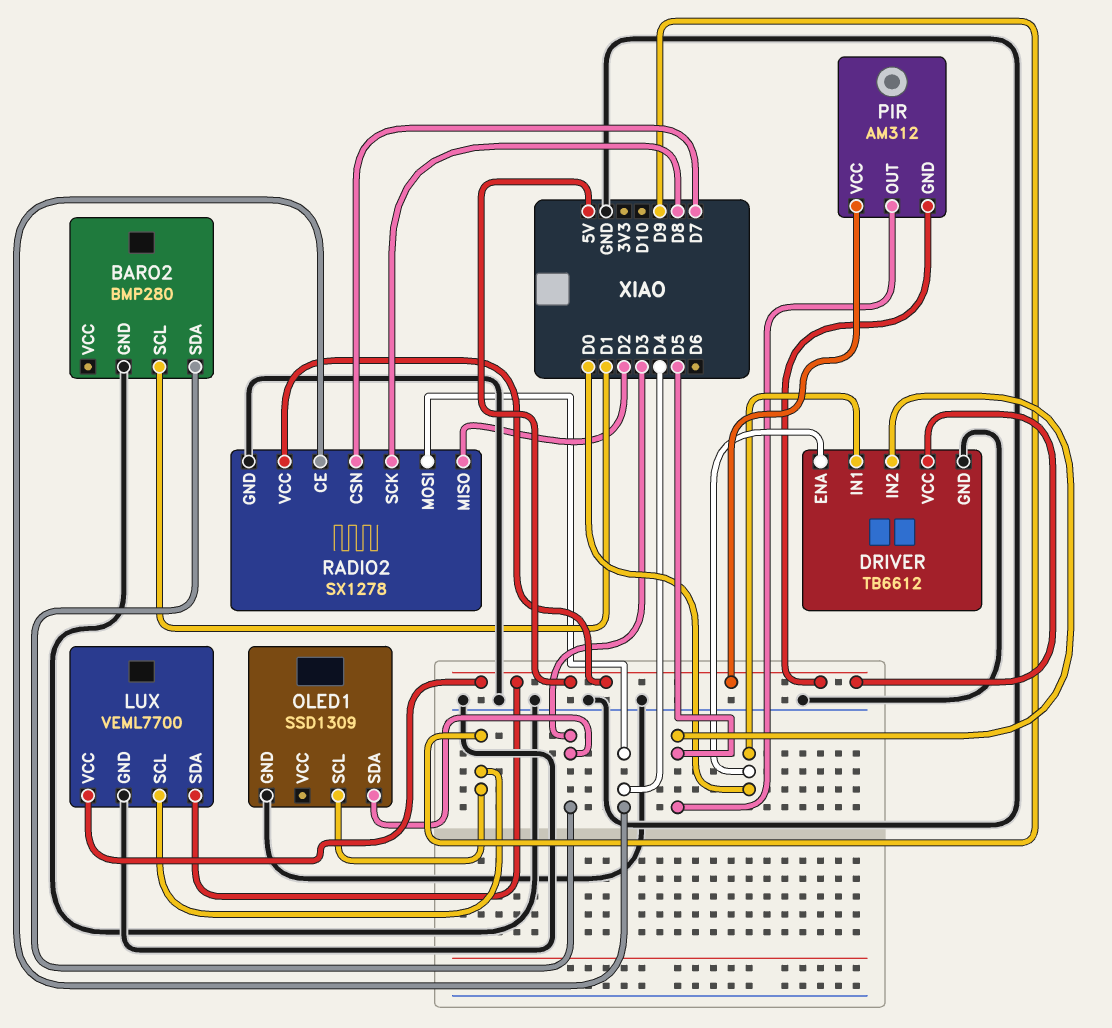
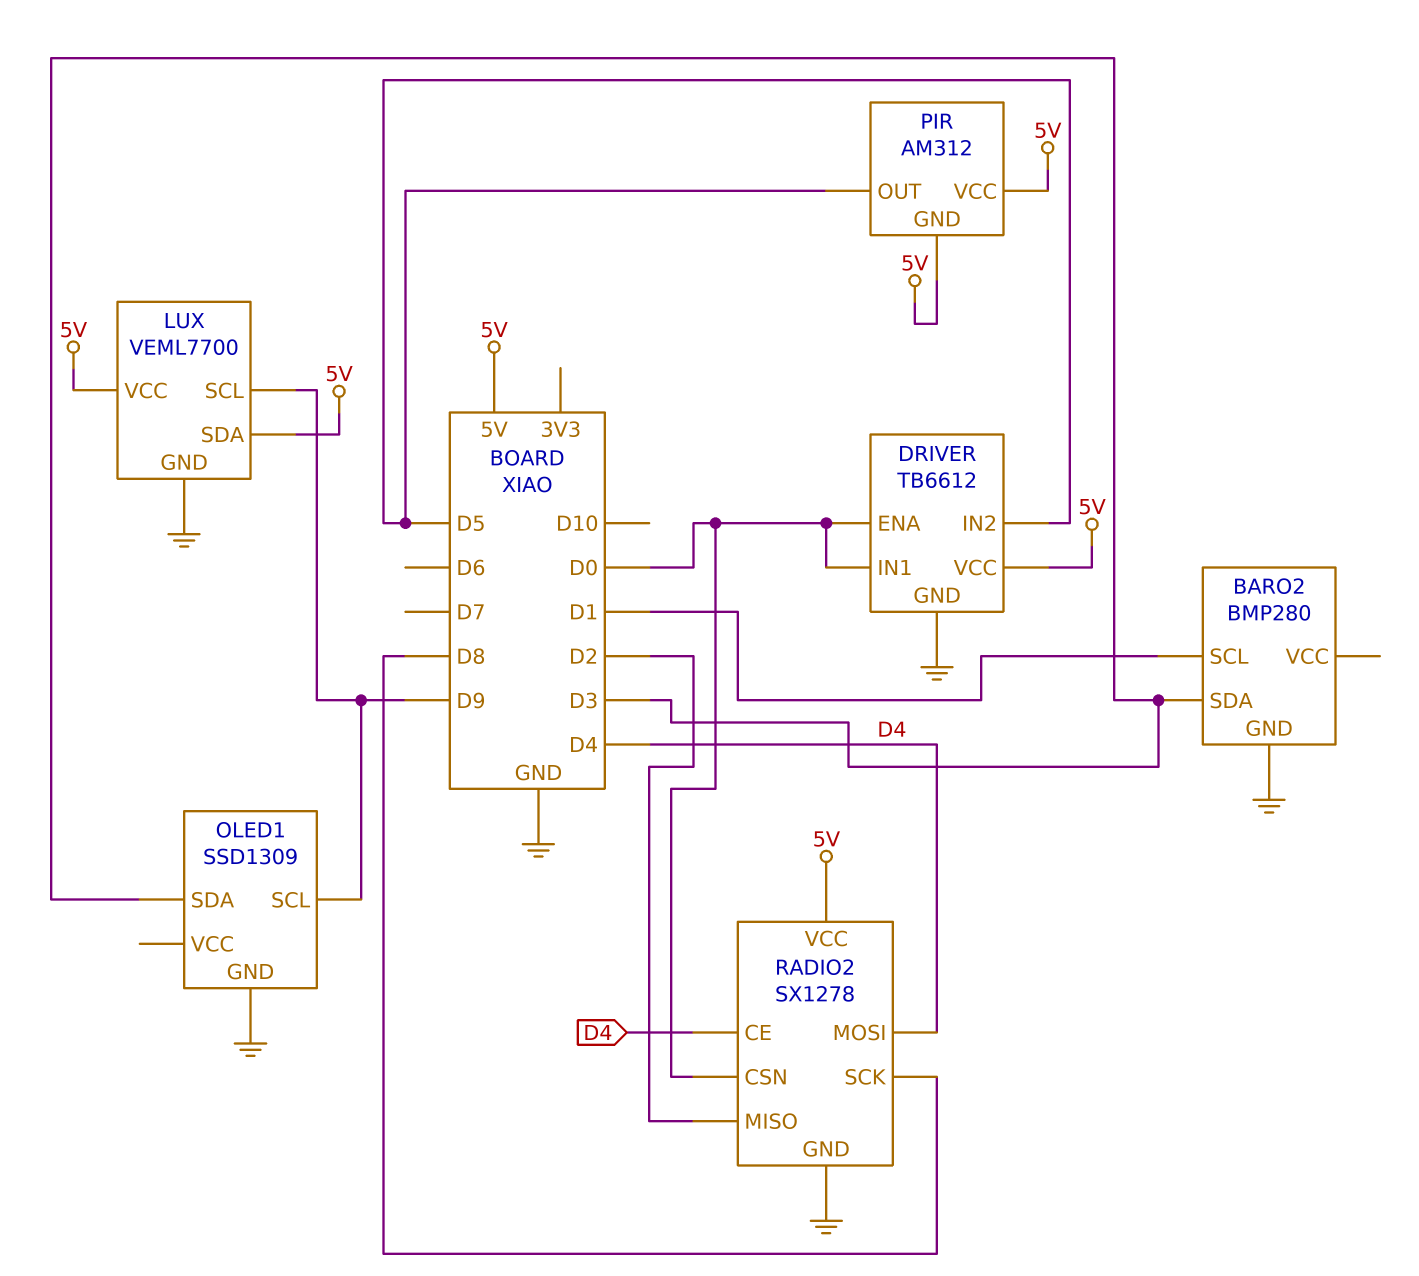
RADIO2 pin CSN: D7 -> D0

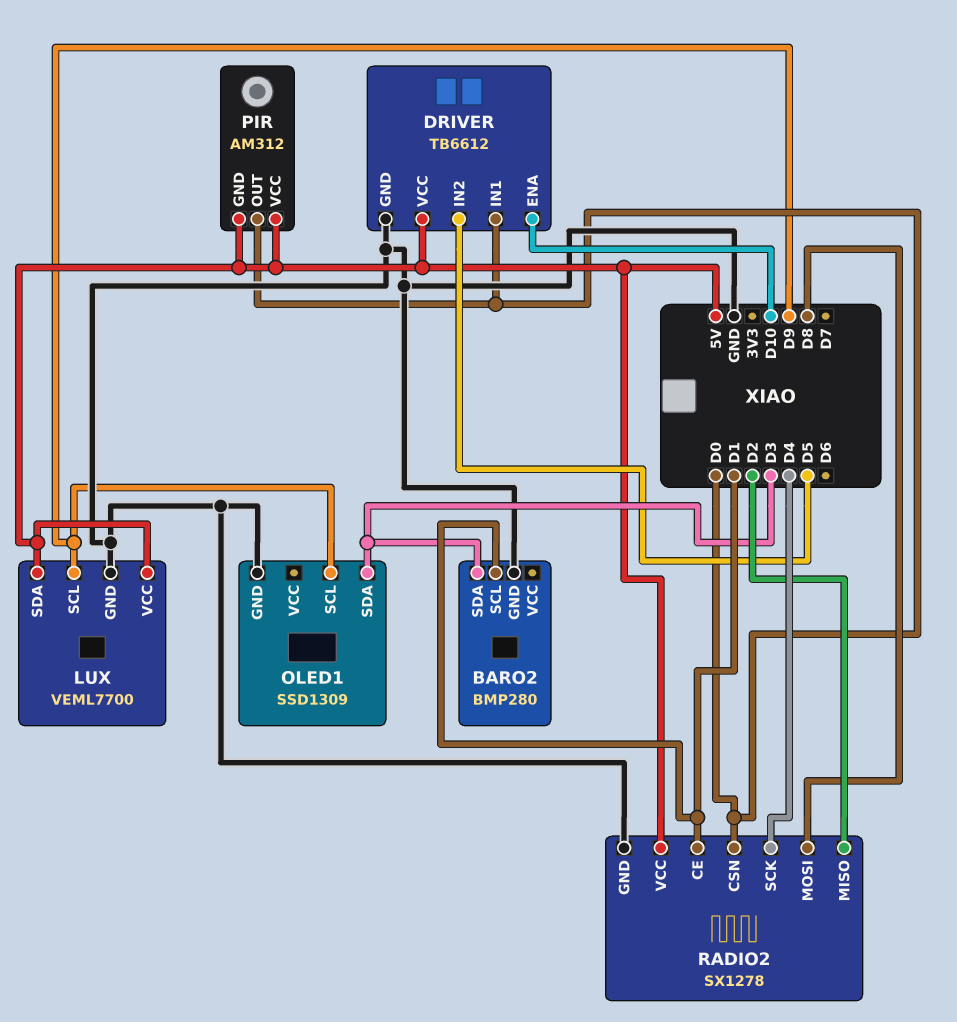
DRIVER pin ENA: D0 -> D10
PIR pin OUT: D5 -> D0
RADIO2 pin CE: D4 -> D1
RADIO2 pin MOSI: D4 -> D8
RADIO2 pin SCK: D8 -> D4

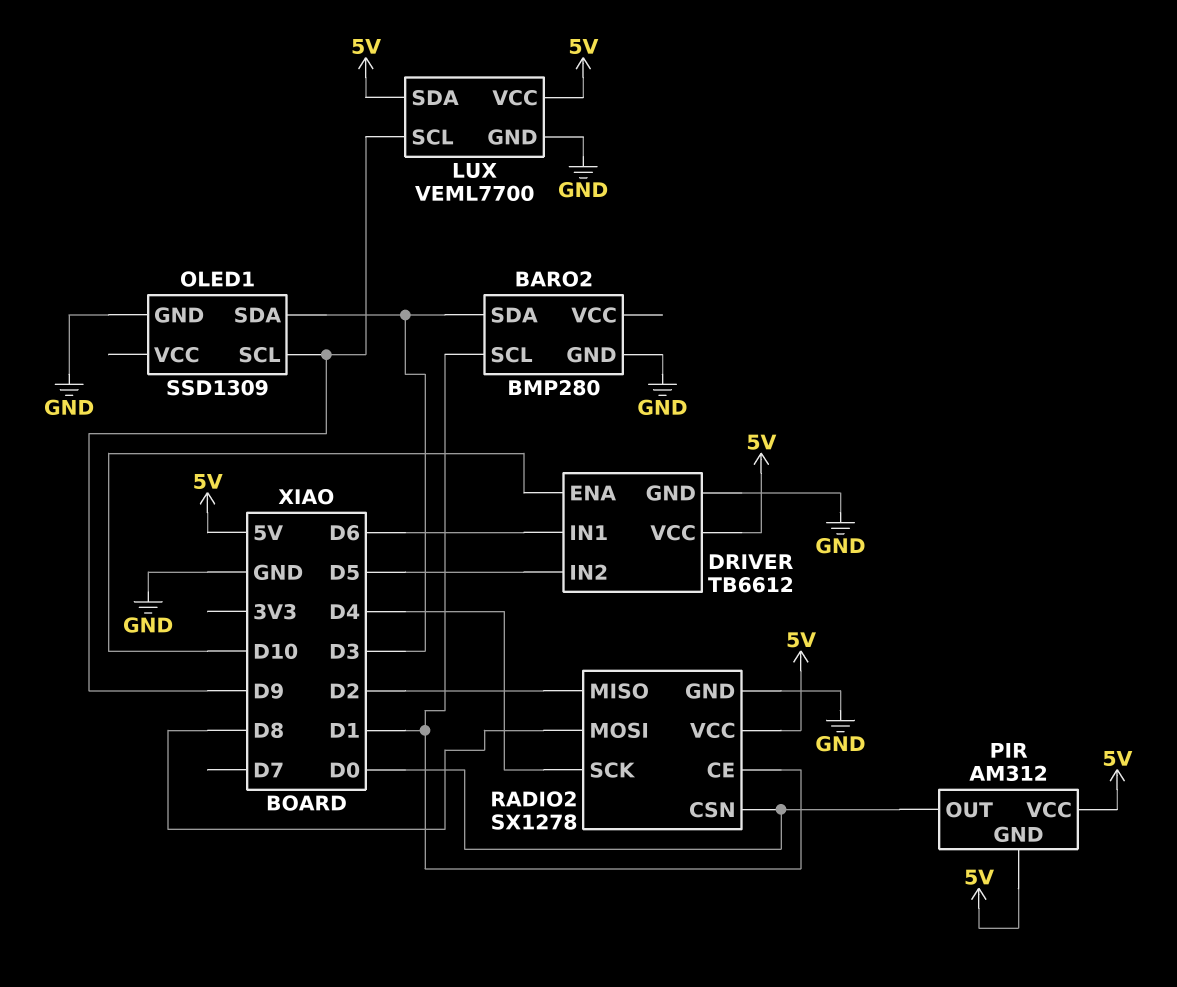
DRIVER pin IN1: D0 -> D6

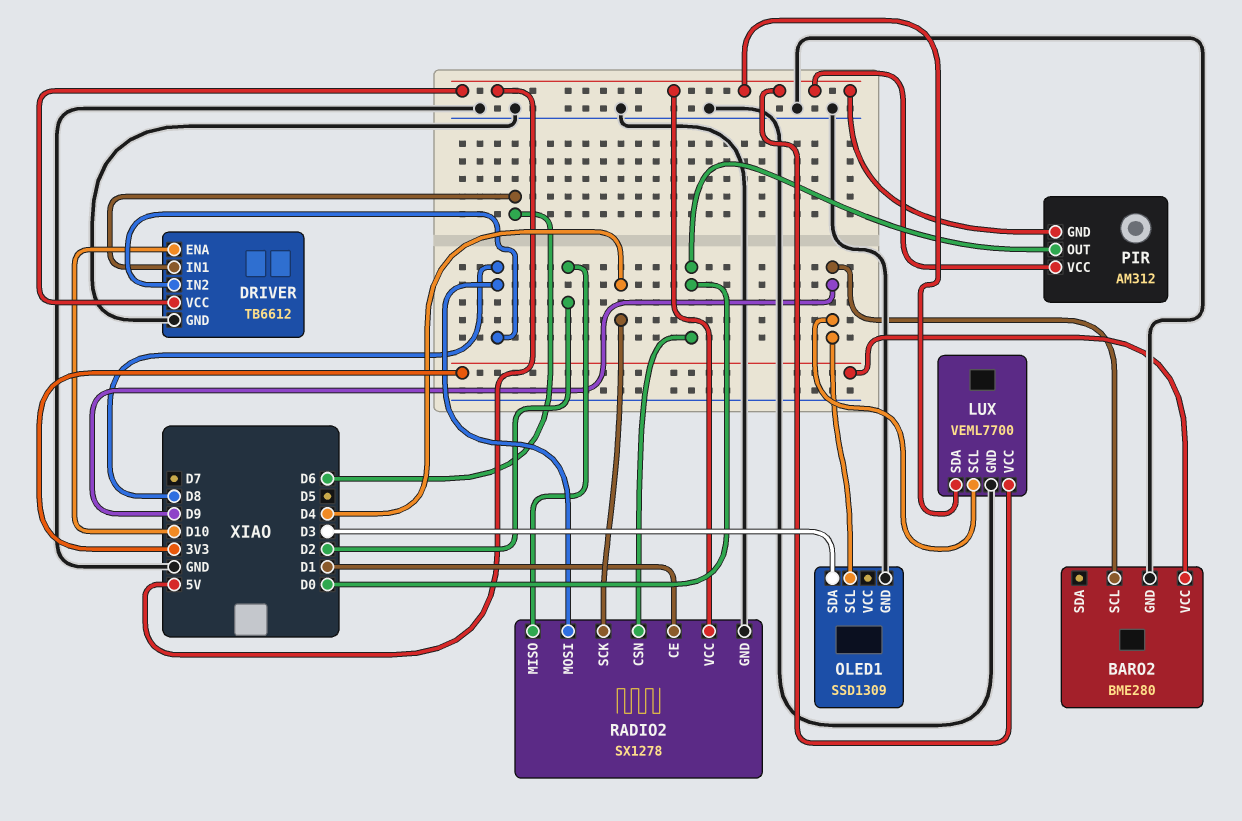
BARO2: BMP280 -> BME280
BARO2 pin SCL: D1 -> D9
BARO2 pin SDA: D3 -> none
BARO2 pin VCC: none -> 3V3
DRIVER pin IN2: D5 -> D8

